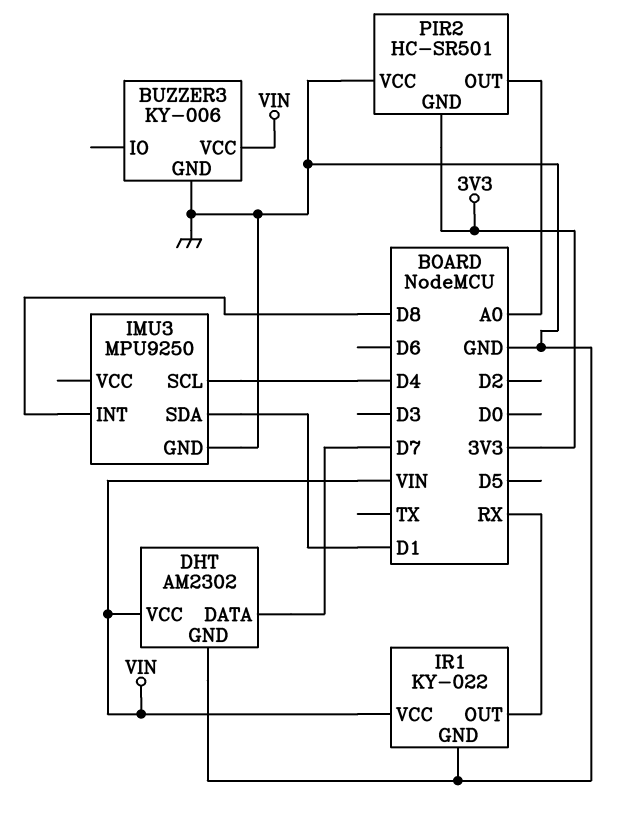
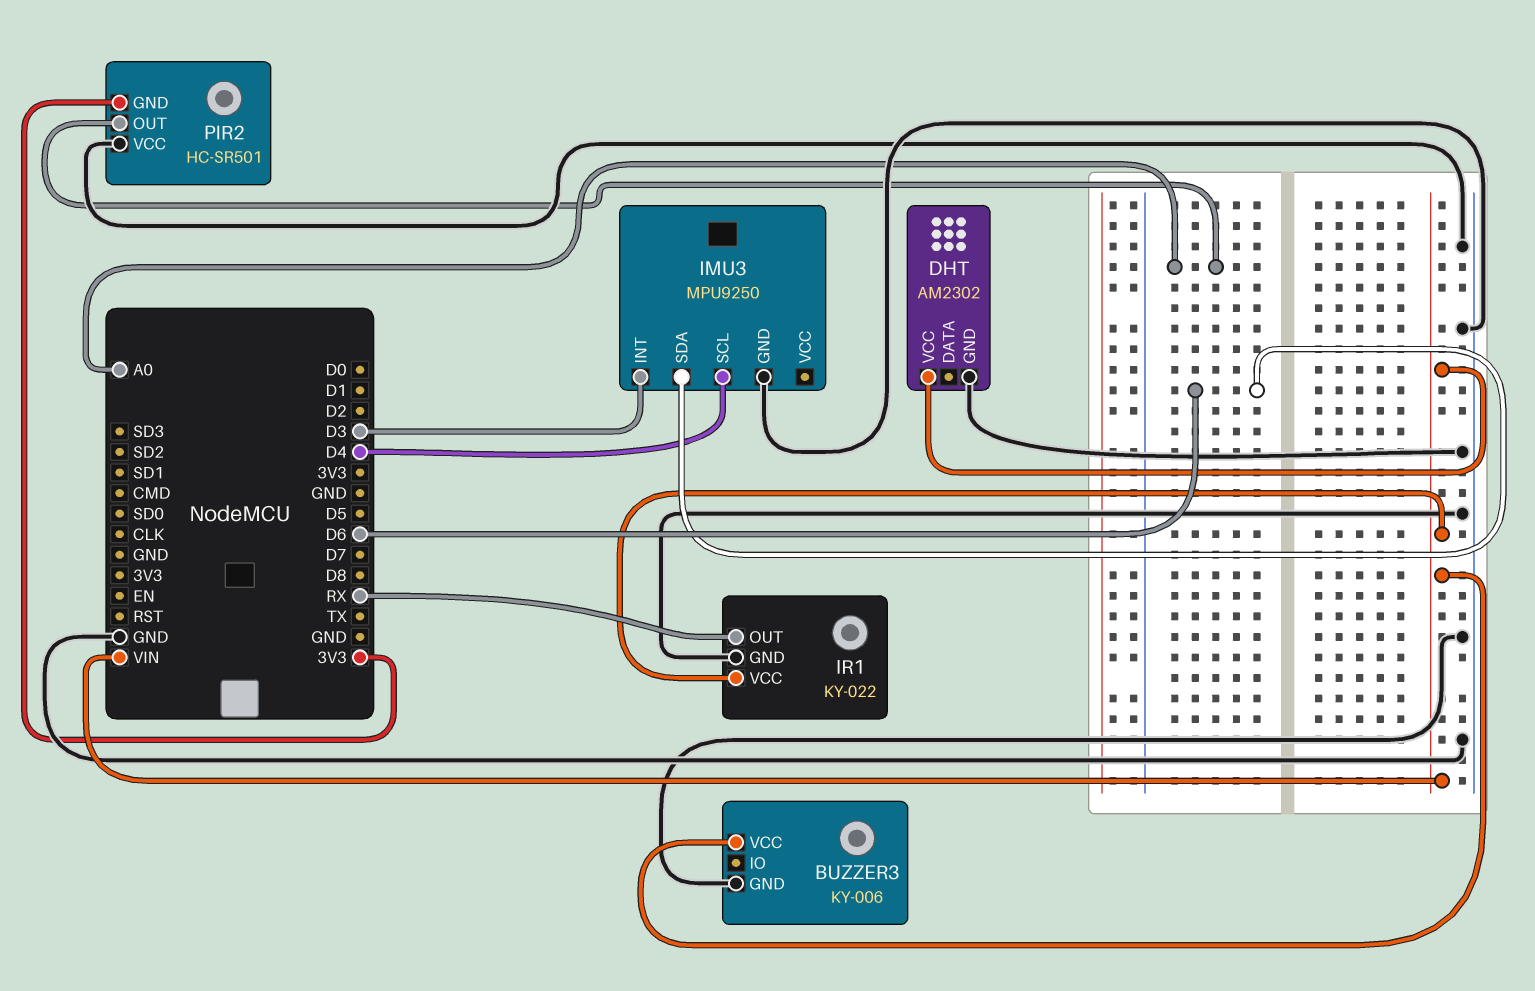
DHT pin DATA: D7 -> none
IMU3 pin INT: D8 -> D3
IMU3 pin SDA: D1 -> D6

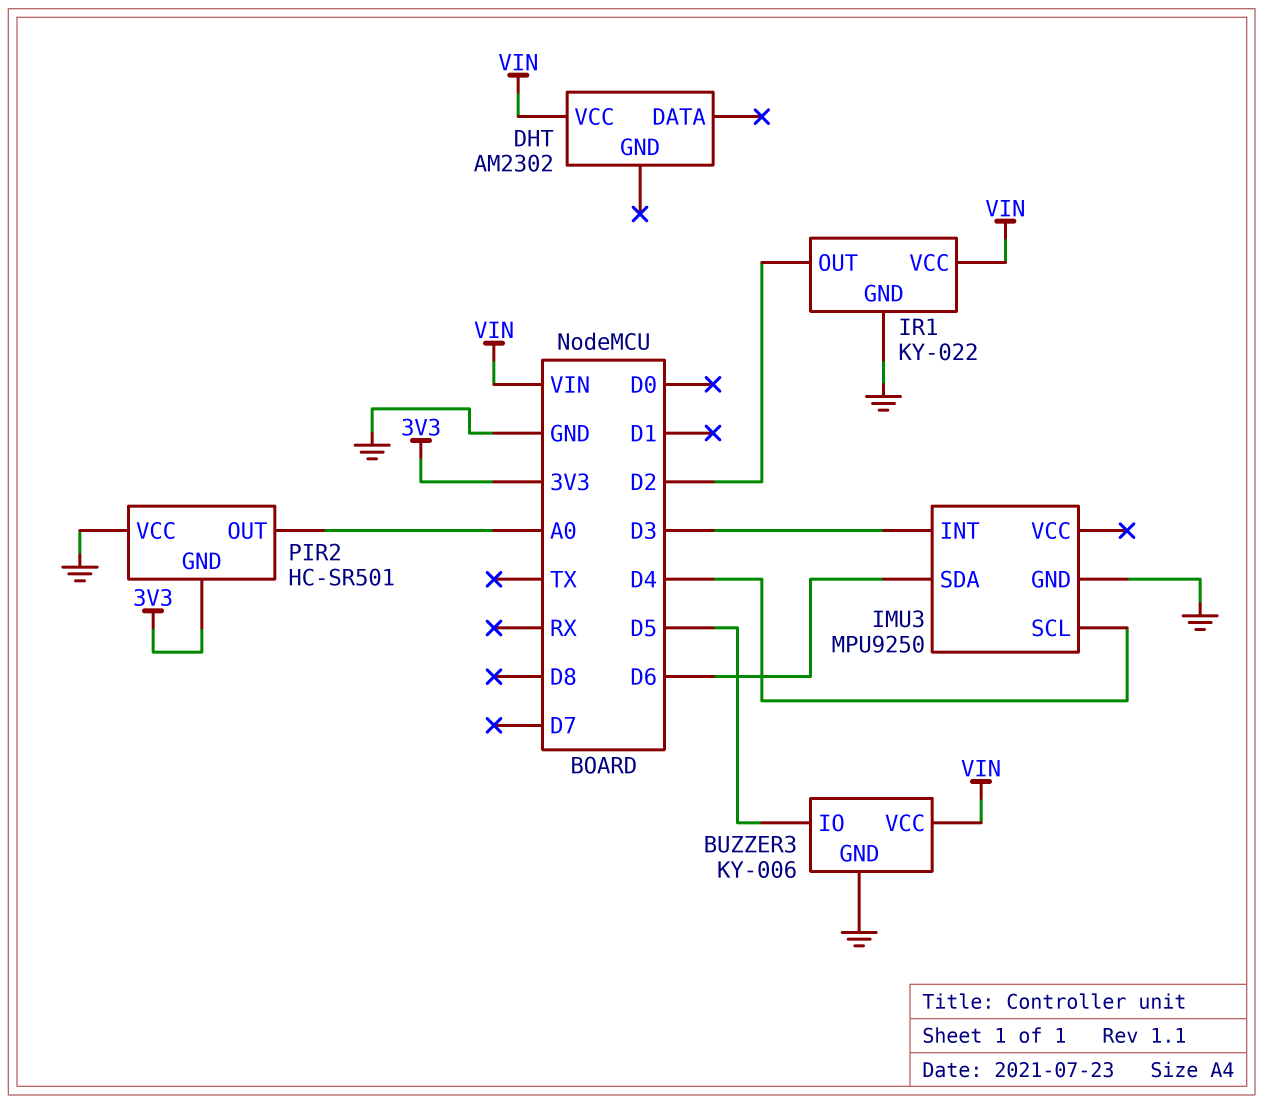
BUZZER3 pin IO: none -> D5
DHT pin GND: GND -> none
IR1 pin OUT: RX -> D2

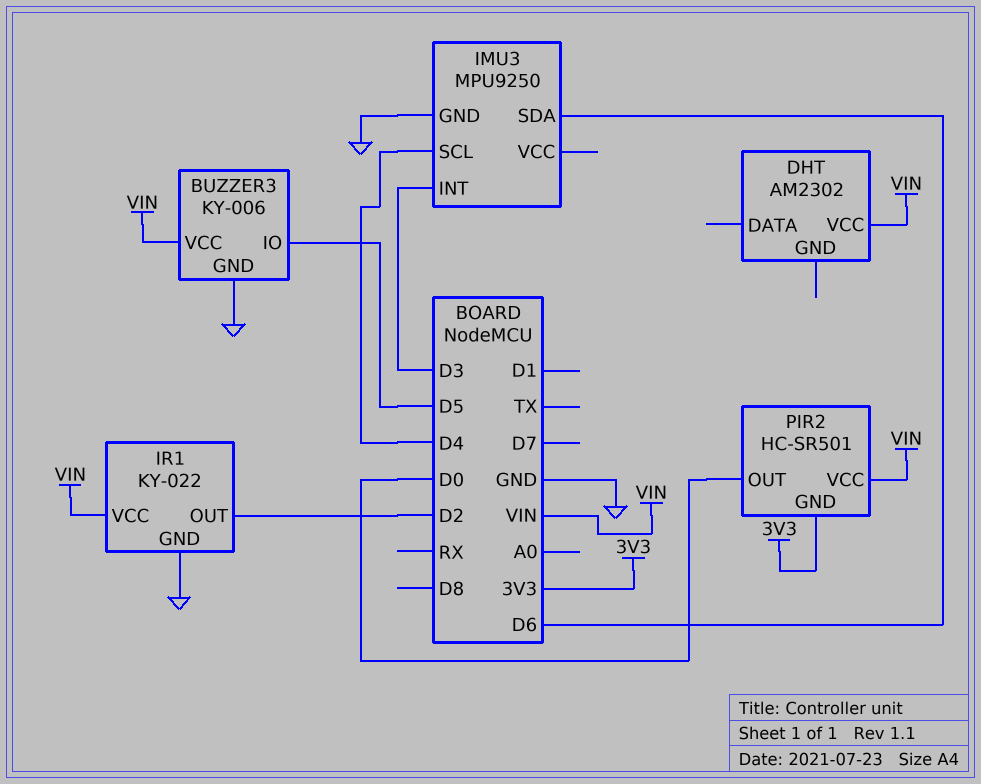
PIR2 pin OUT: A0 -> D0
PIR2 pin VCC: GND -> VIN

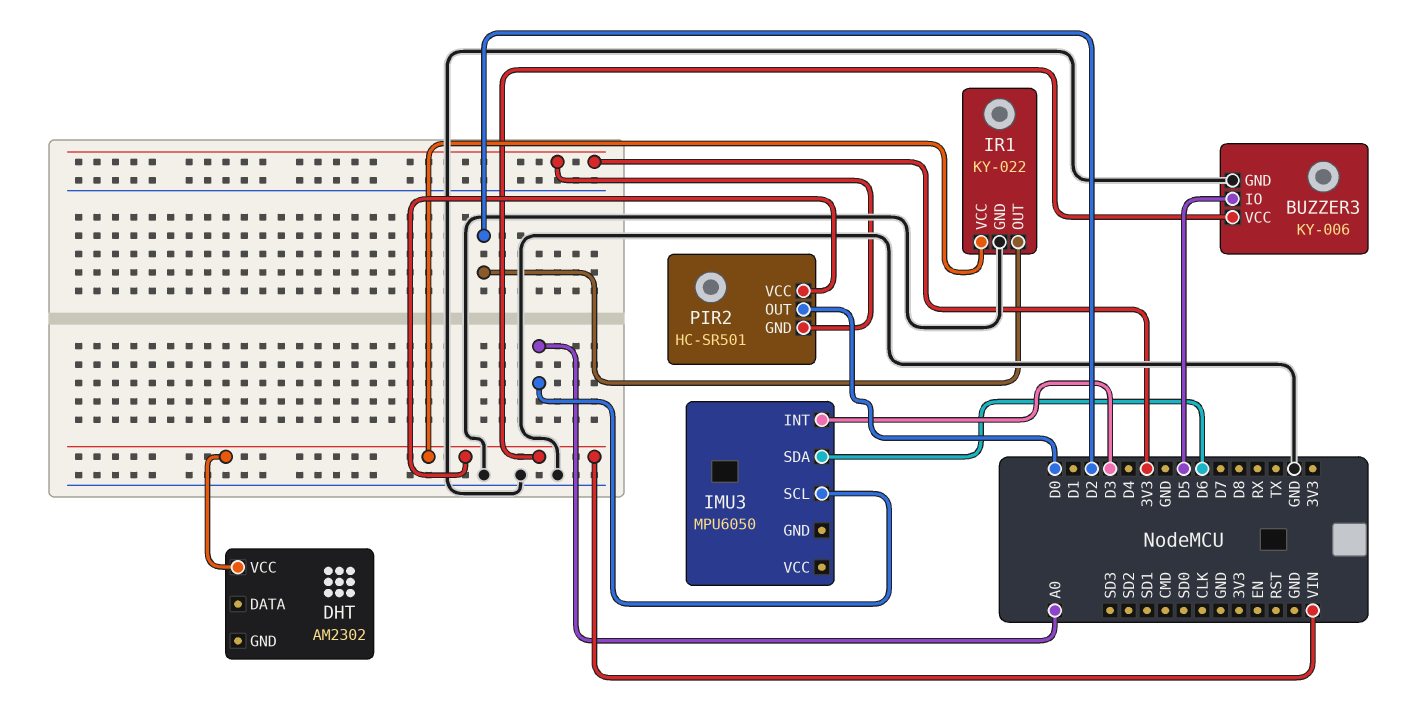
IMU3: MPU9250 -> MPU6050
IMU3 pin GND: GND -> none
IMU3 pin SCL: D4 -> A0

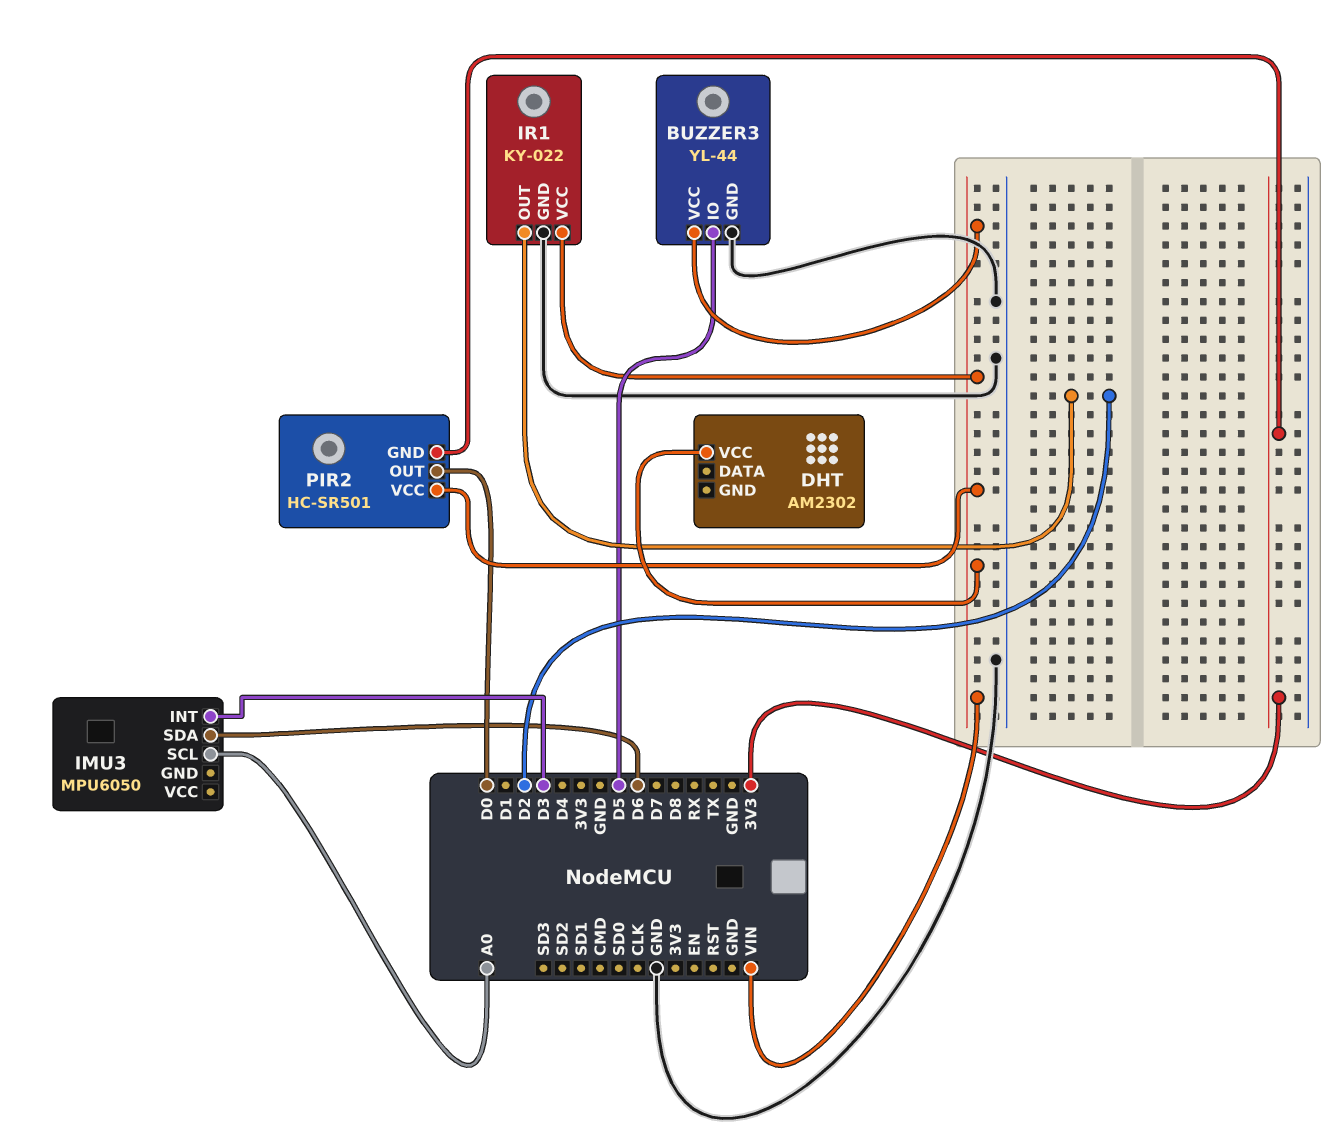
BUZZER3: KY-006 -> YL-44

